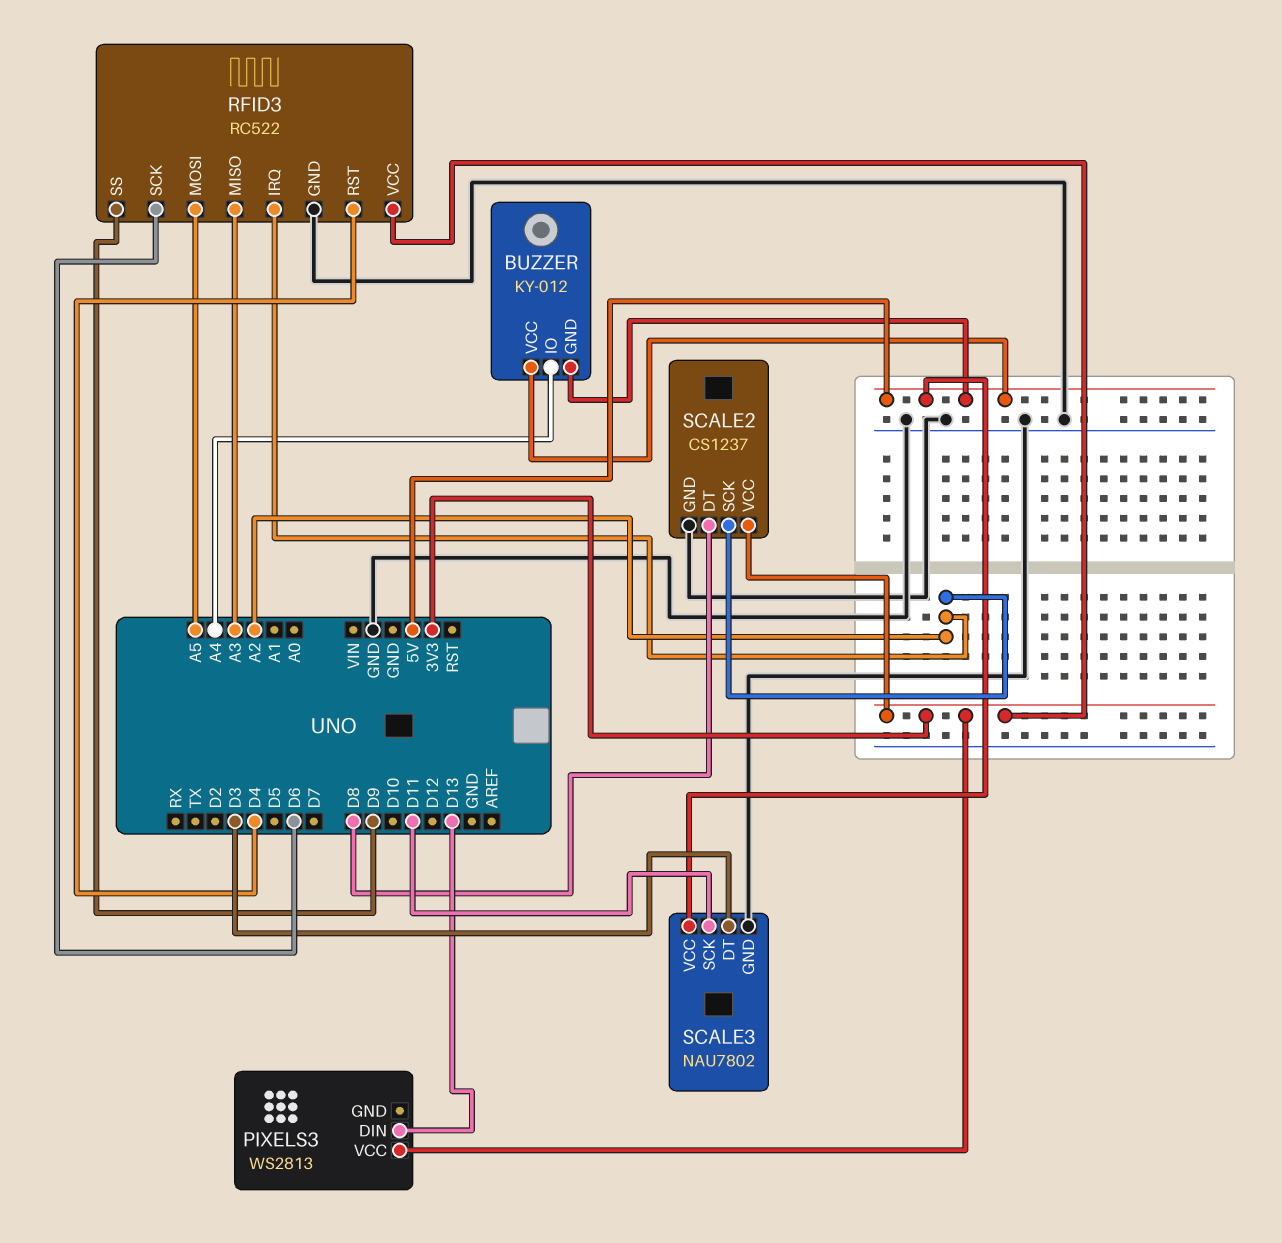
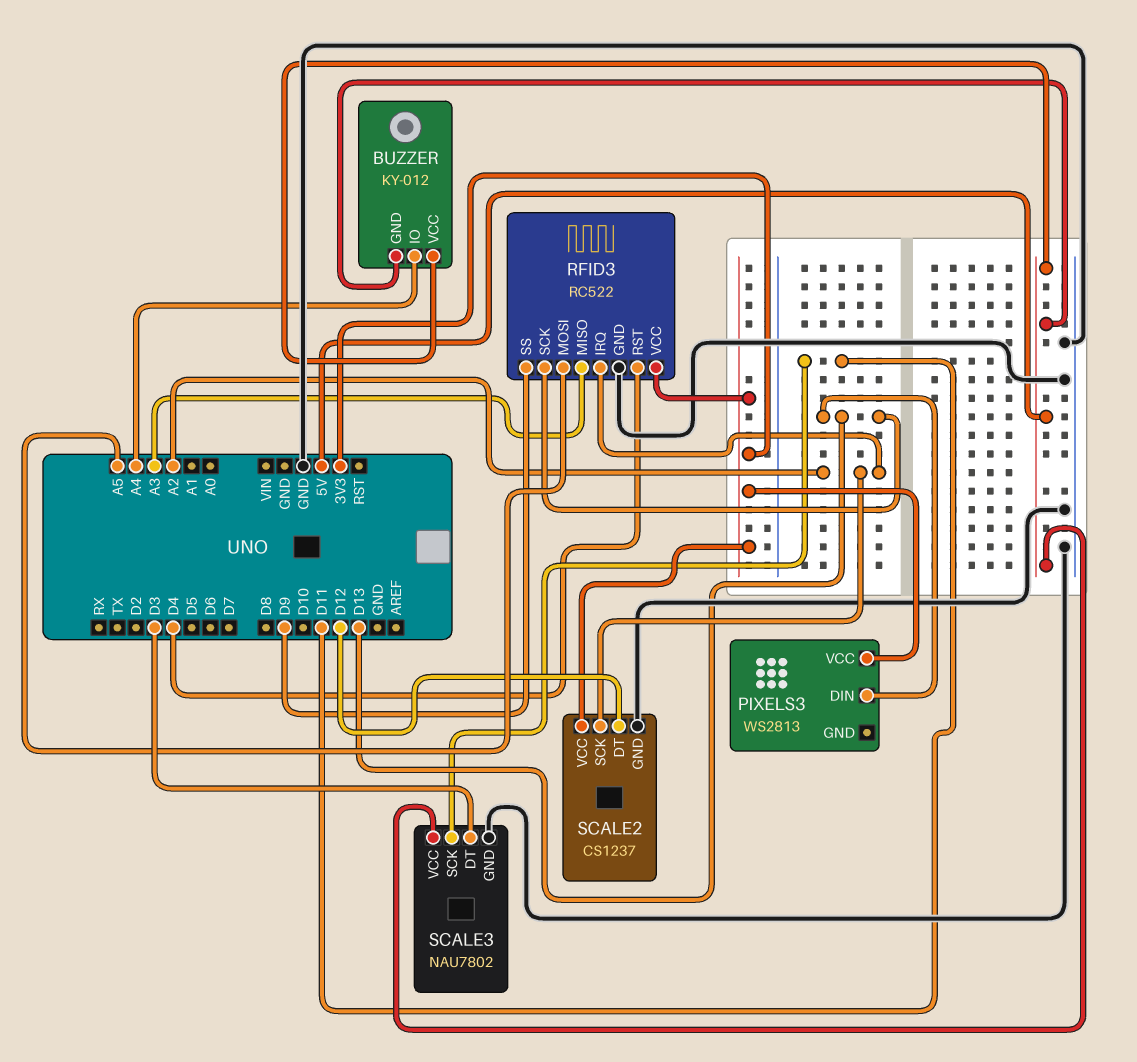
RFID3 pin SCK: D6 -> D13
SCALE2 pin DT: D8 -> D12

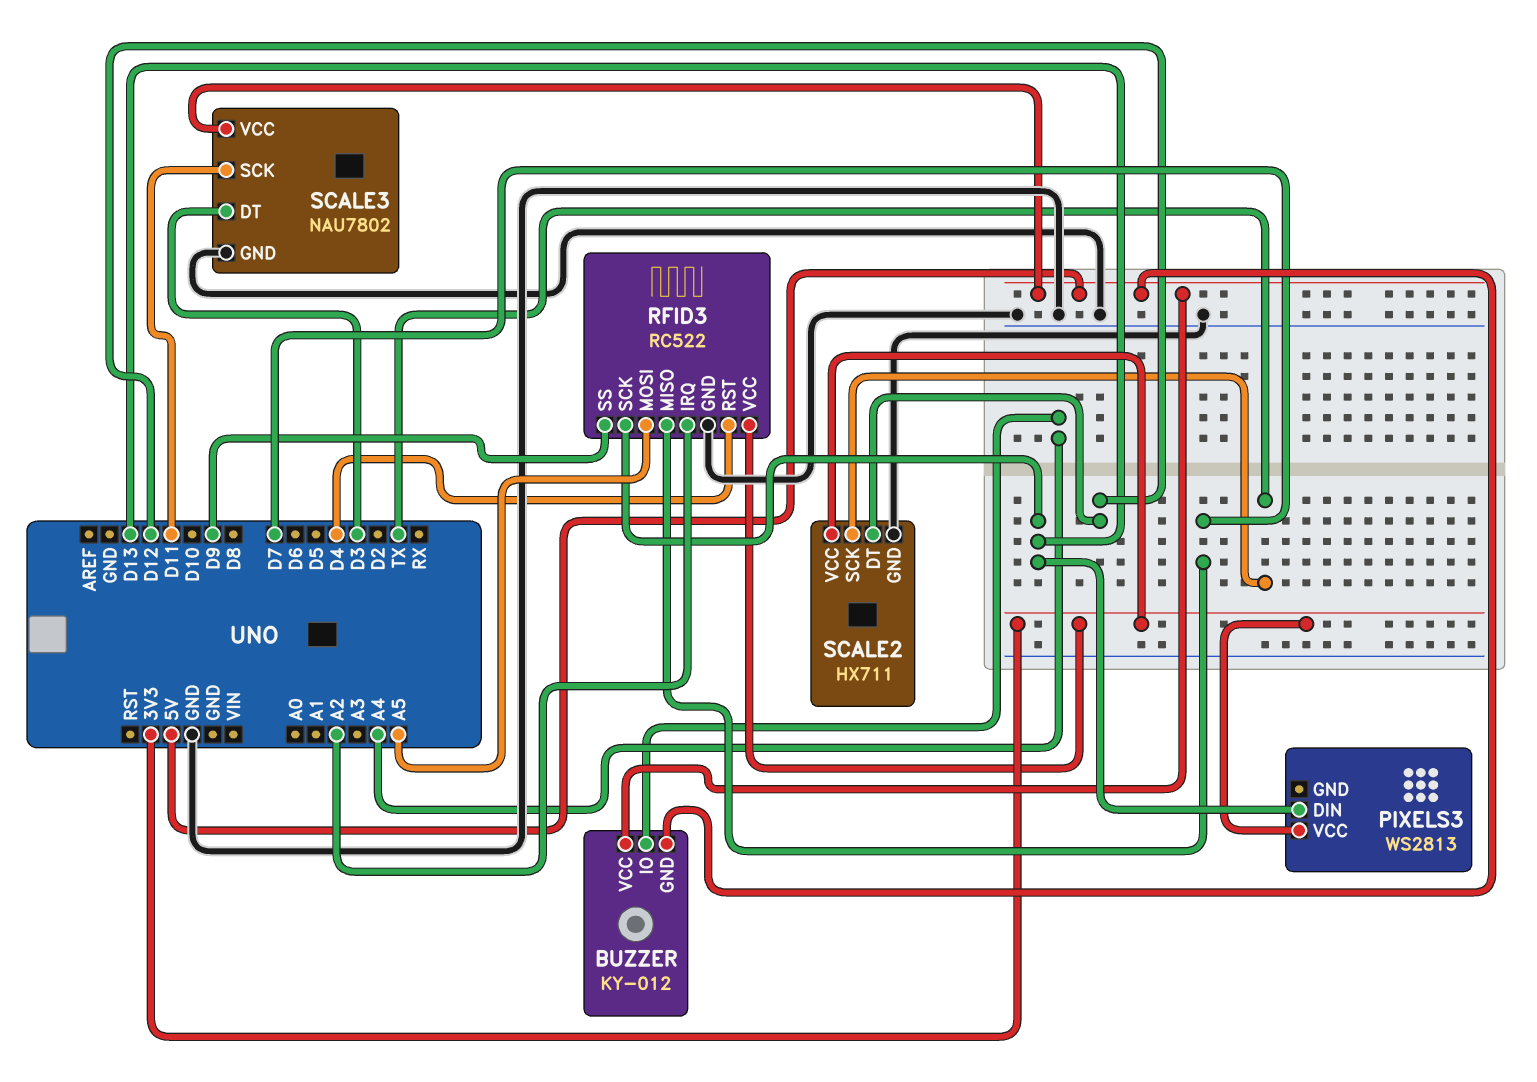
RFID3 pin MISO: A3 -> D7
SCALE2: CS1237 -> HX711
SCALE2 pin SCK: A2 -> TX

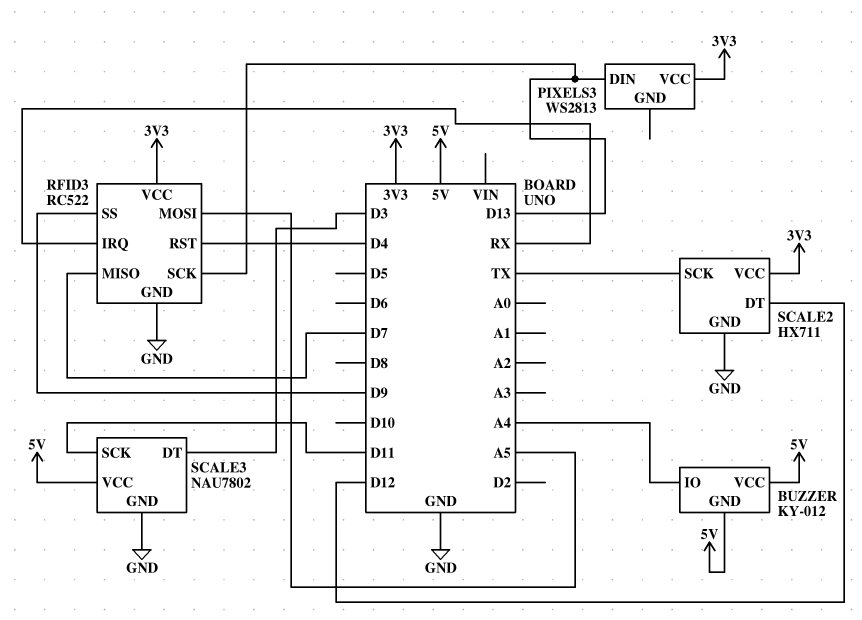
RFID3 pin IRQ: A2 -> RX

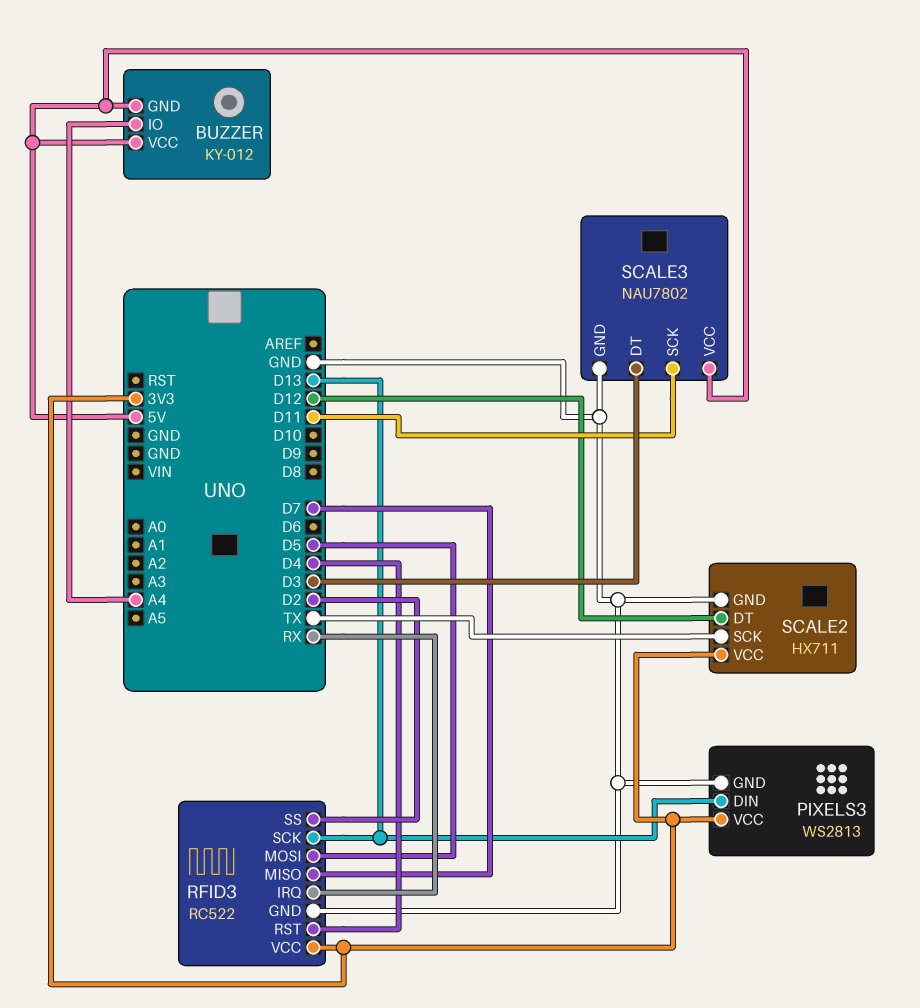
PIXELS3 pin GND: none -> GND
RFID3 pin MOSI: A5 -> D5
RFID3 pin SS: D9 -> D2

